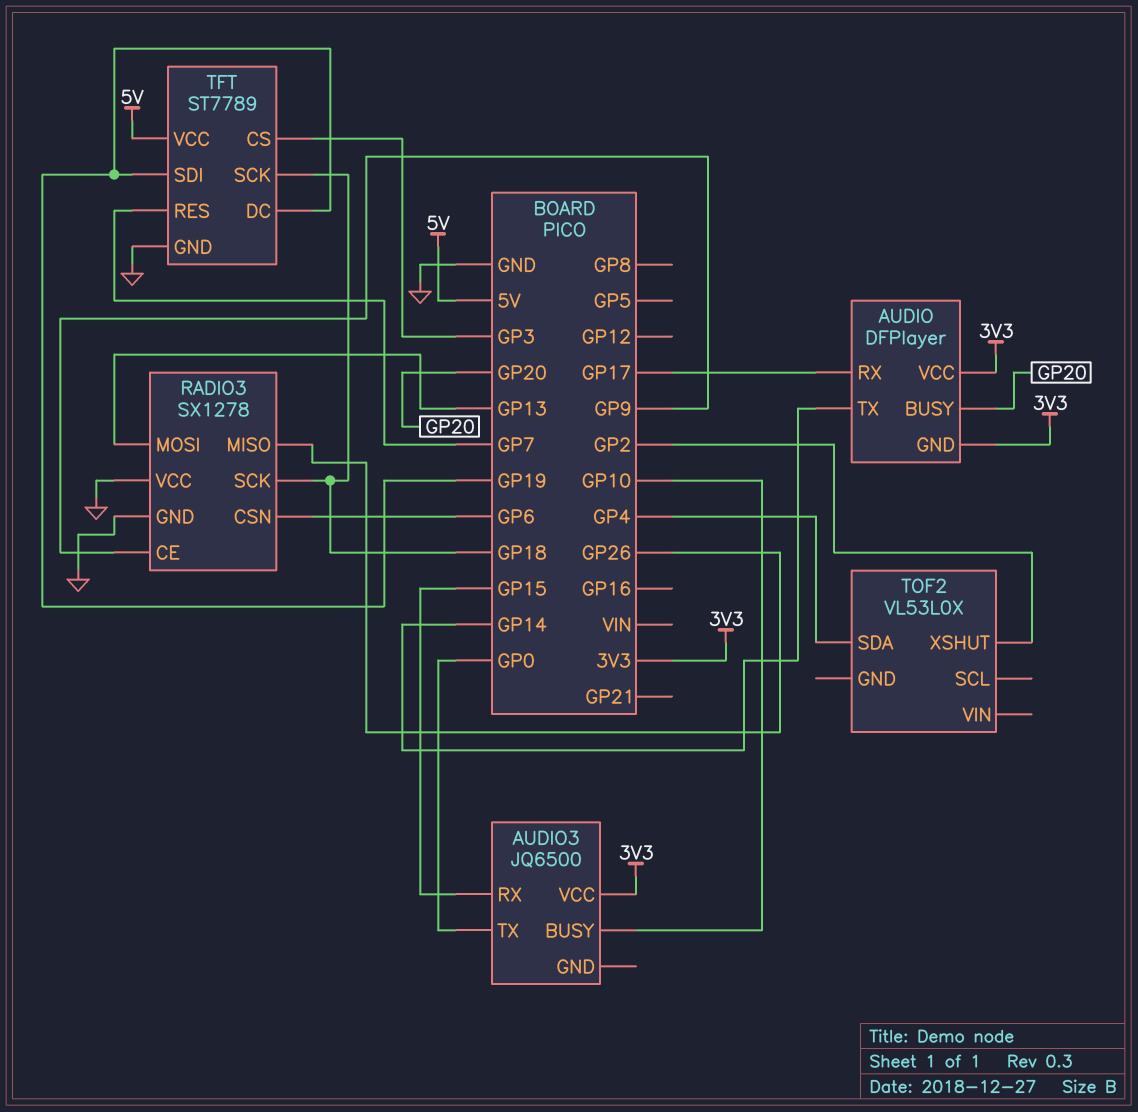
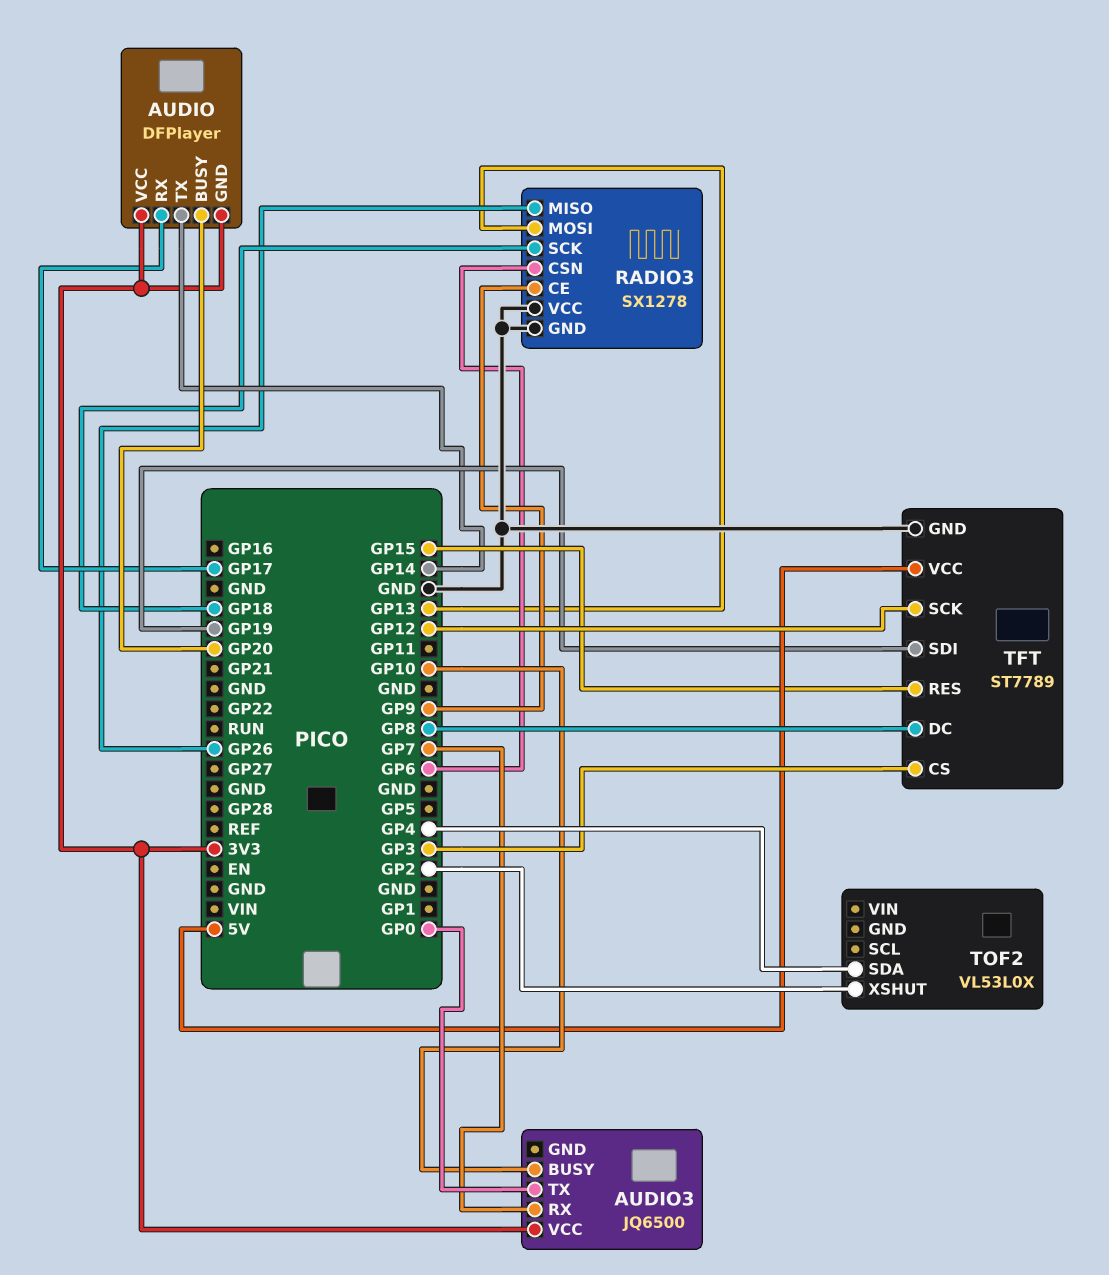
AUDIO3 pin RX: GP15 -> GP7
TFT pin DC: GP19 -> GP8
TFT pin RES: GP7 -> GP15
TFT pin SCK: GP18 -> GP12

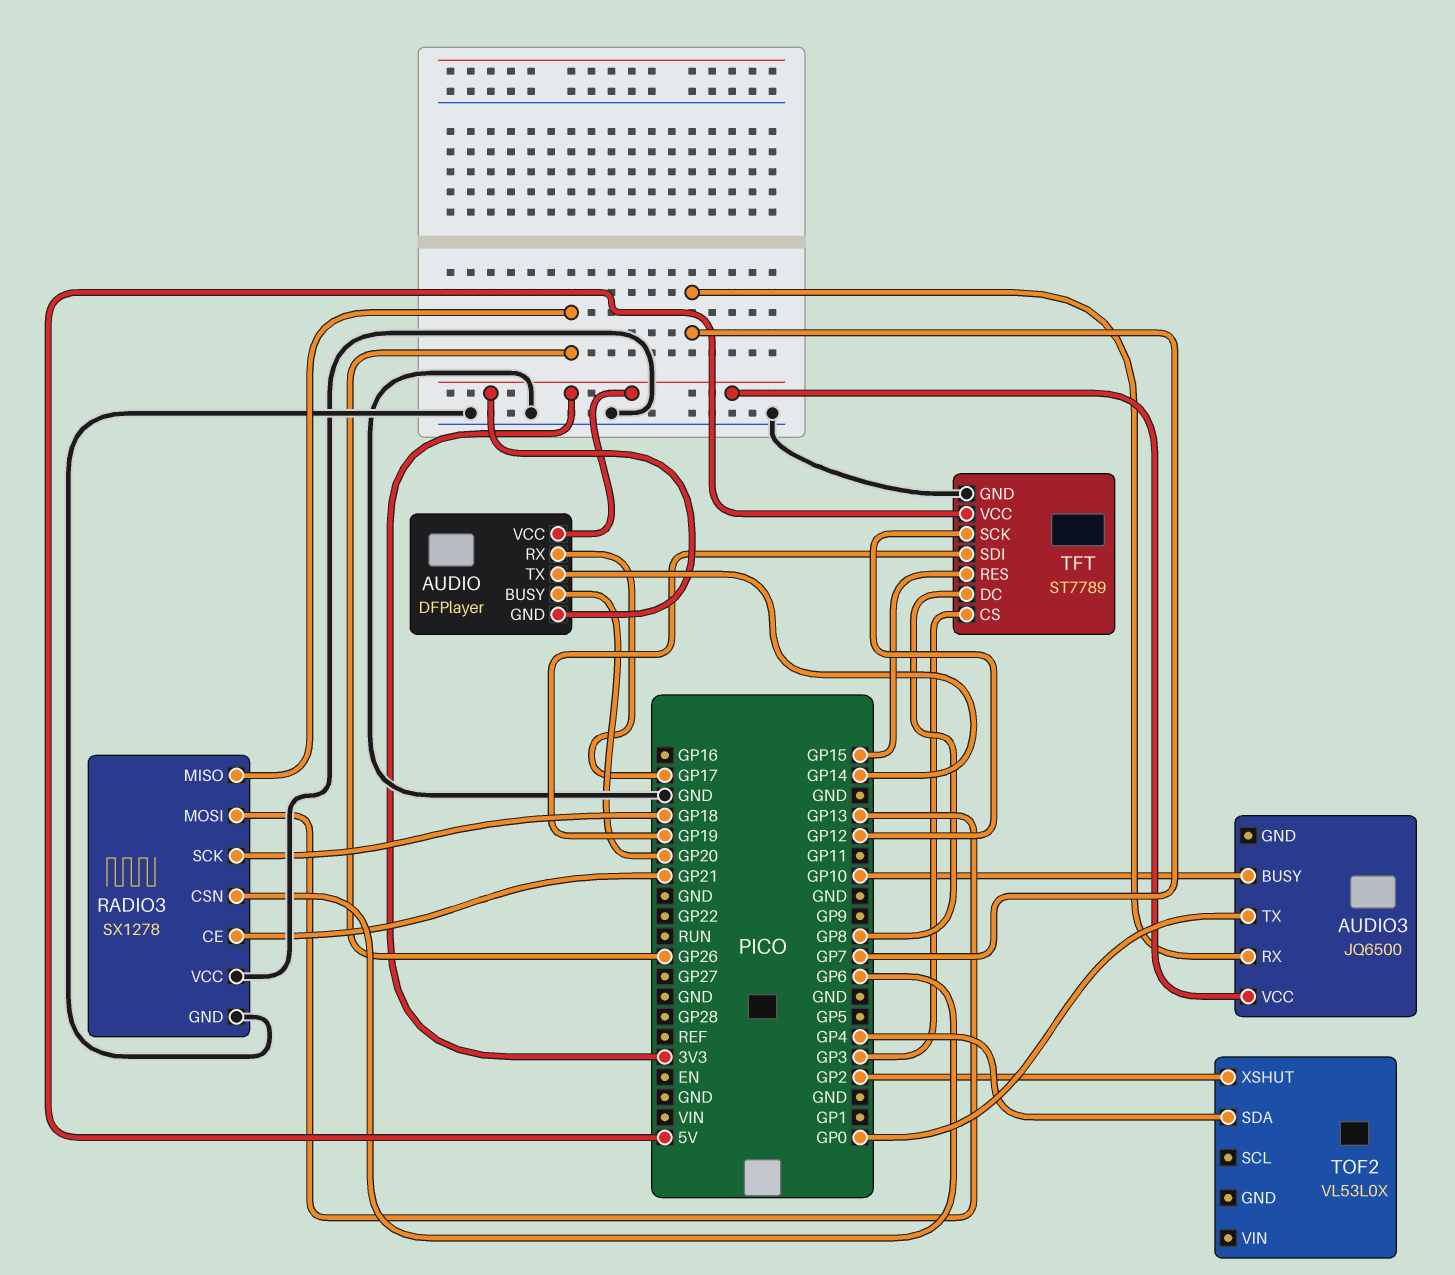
RADIO3 pin CE: GP9 -> GP21

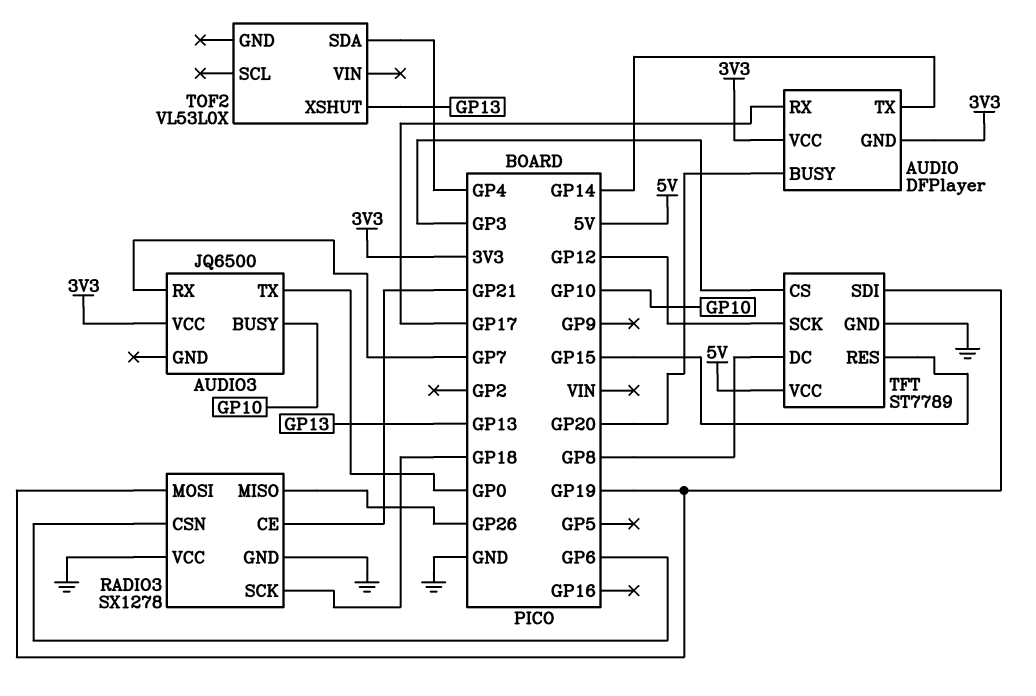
RADIO3 pin MOSI: GP13 -> GP19
TOF2 pin XSHUT: GP2 -> GP13

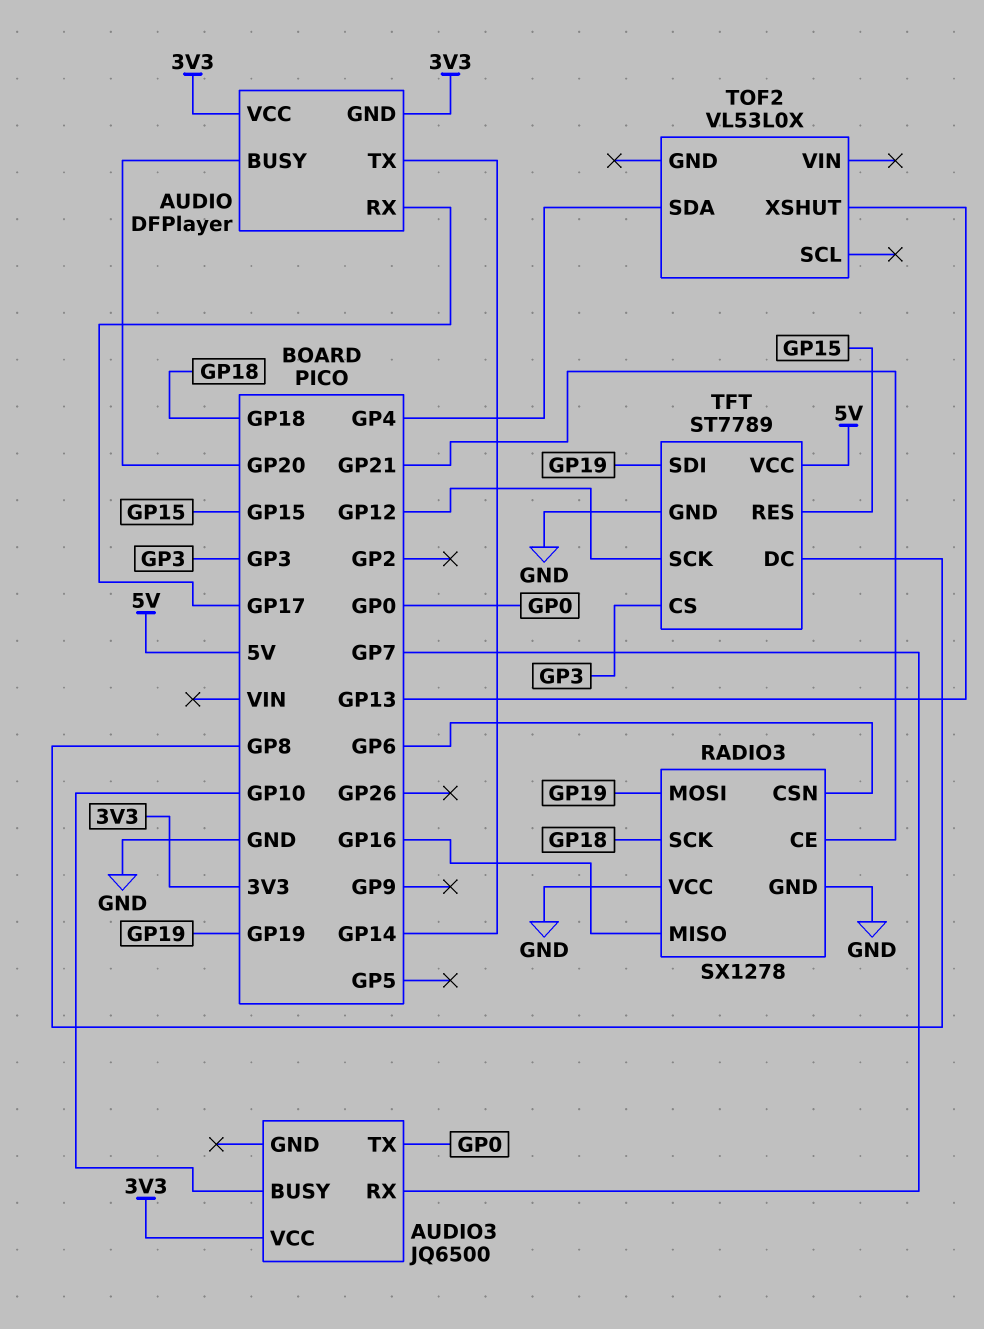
RADIO3 pin MISO: GP26 -> GP16

